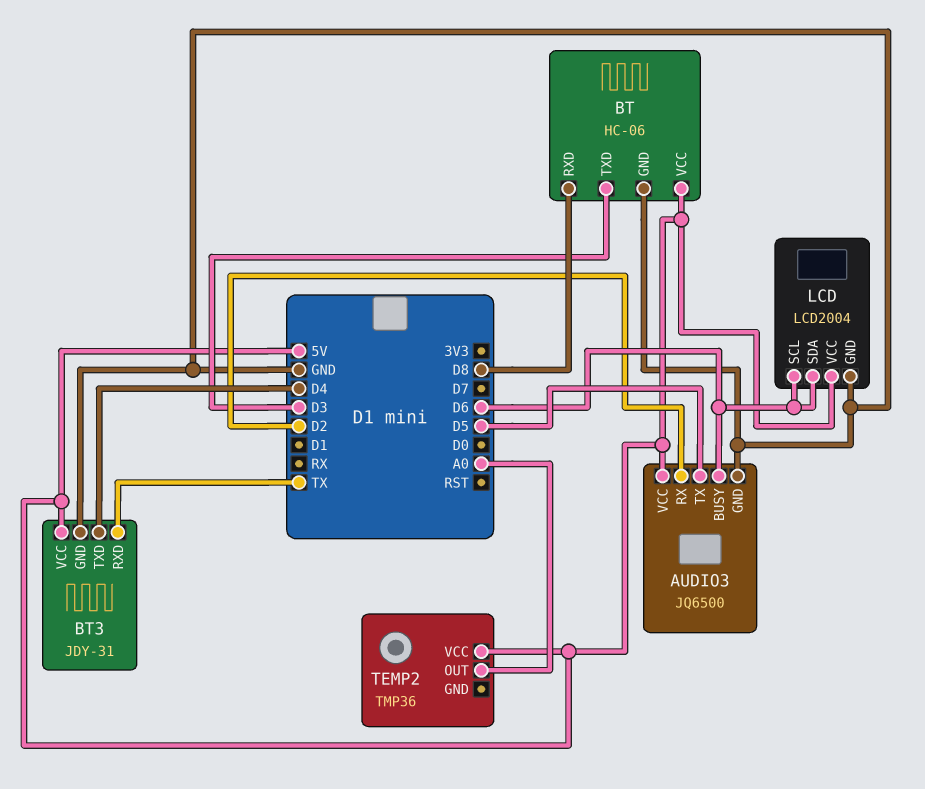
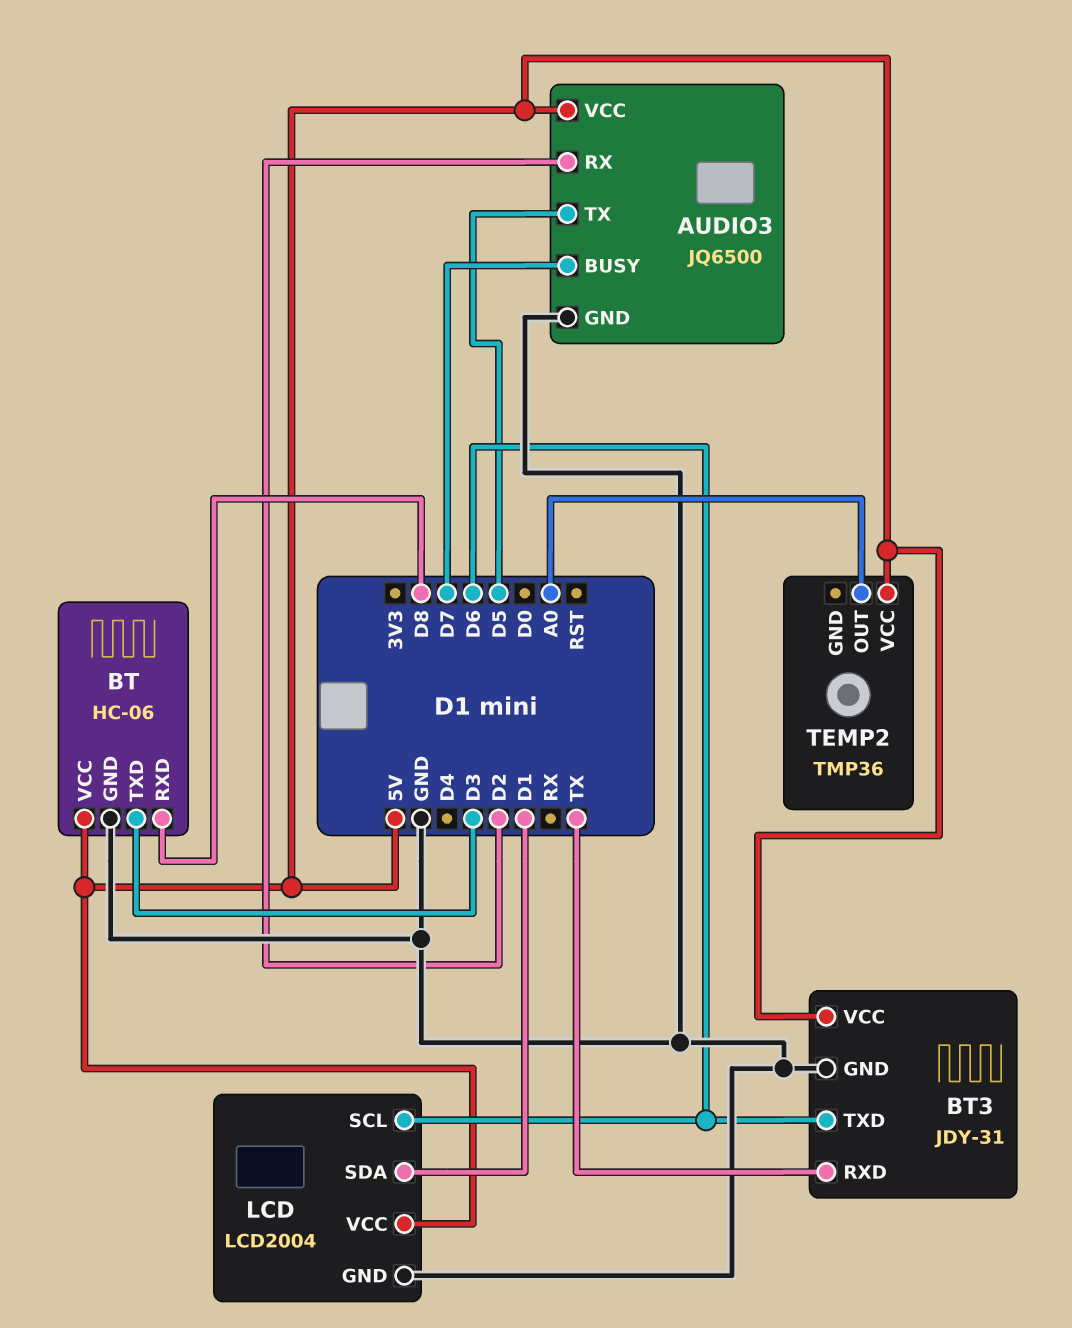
AUDIO3 pin BUSY: D6 -> D7
BT3 pin TXD: D4 -> D6
LCD pin SDA: D6 -> D1

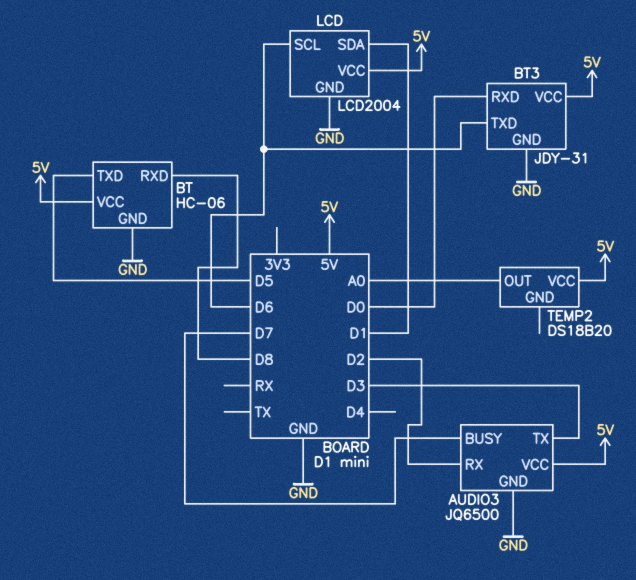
AUDIO3 pin TX: D5 -> D3
BT pin TXD: D3 -> D5
BT3 pin RXD: TX -> D0
TEMP2: TMP36 -> DS18B20

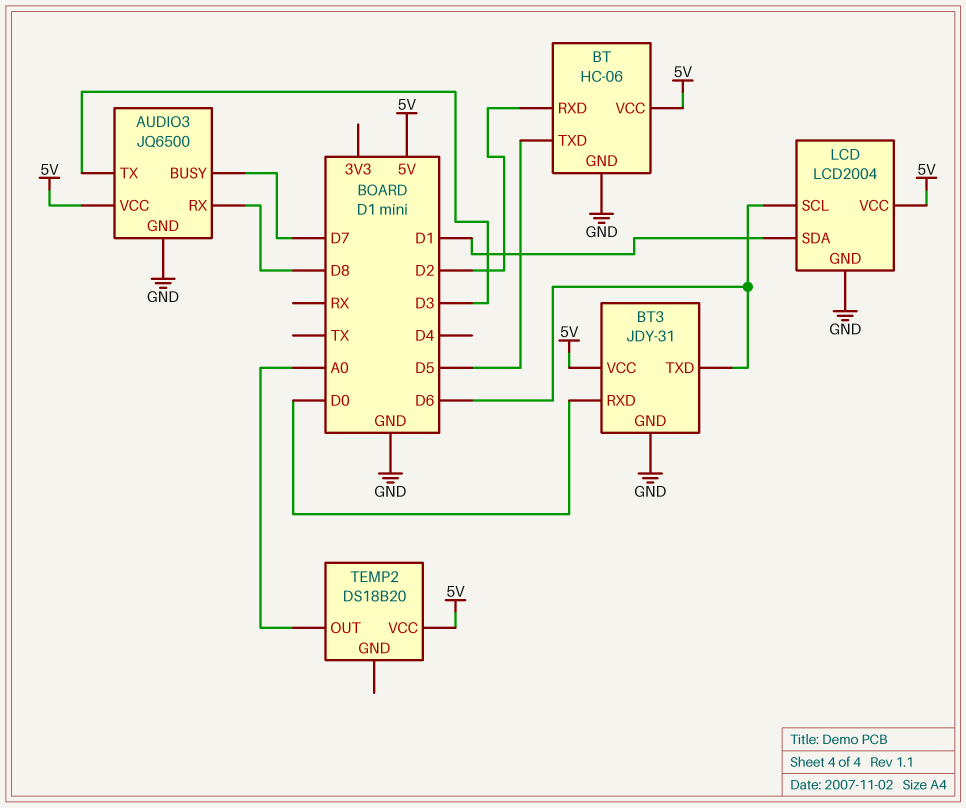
AUDIO3 pin RX: D2 -> D8
BT pin RXD: D8 -> D2

